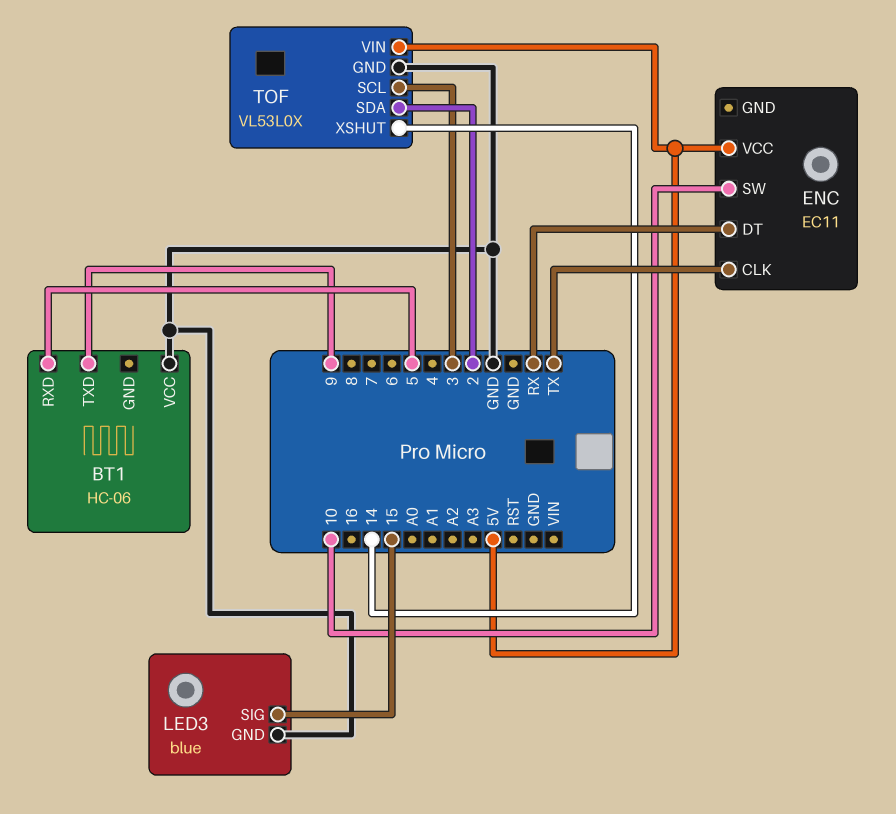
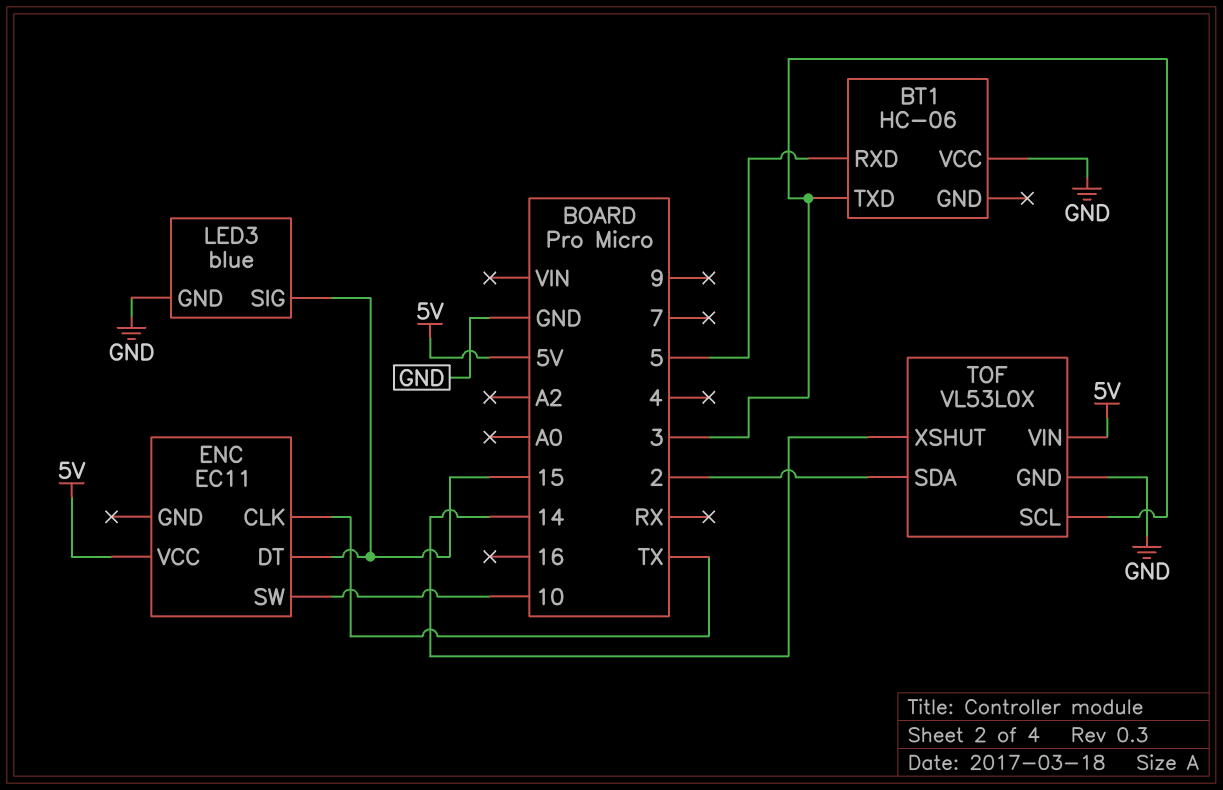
BT1 pin TXD: 9 -> 3
ENC pin DT: RX -> 15

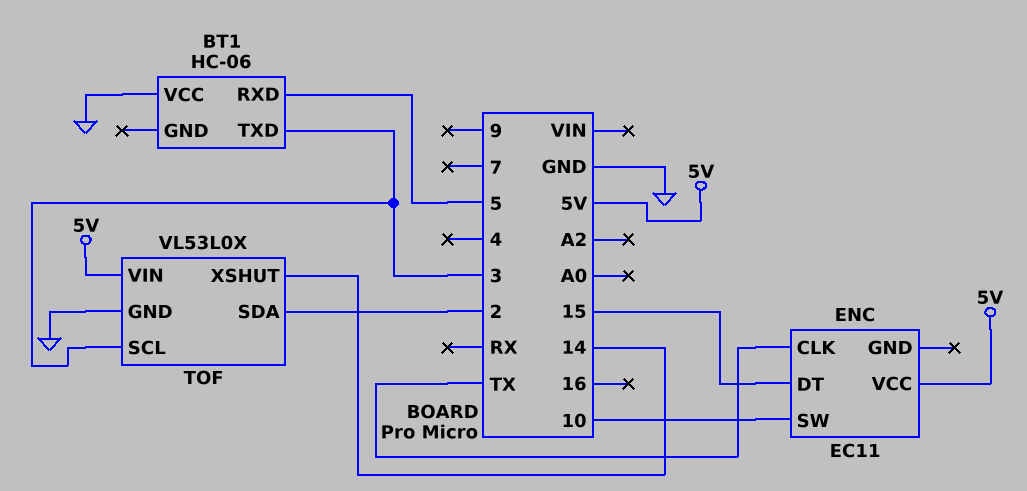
LED3: blue -> none
LED3 pin GND: GND -> none
LED3 pin SIG: 15 -> none

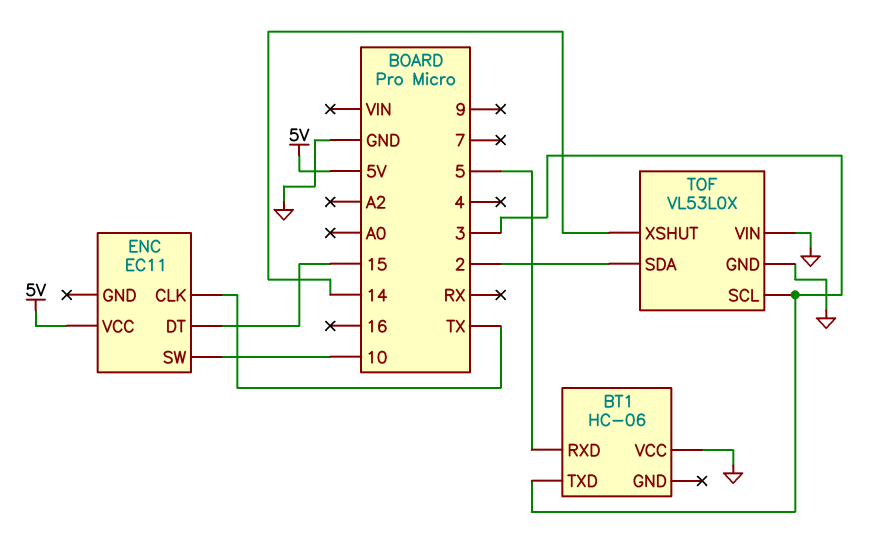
TOF pin VIN: 5V -> GND

